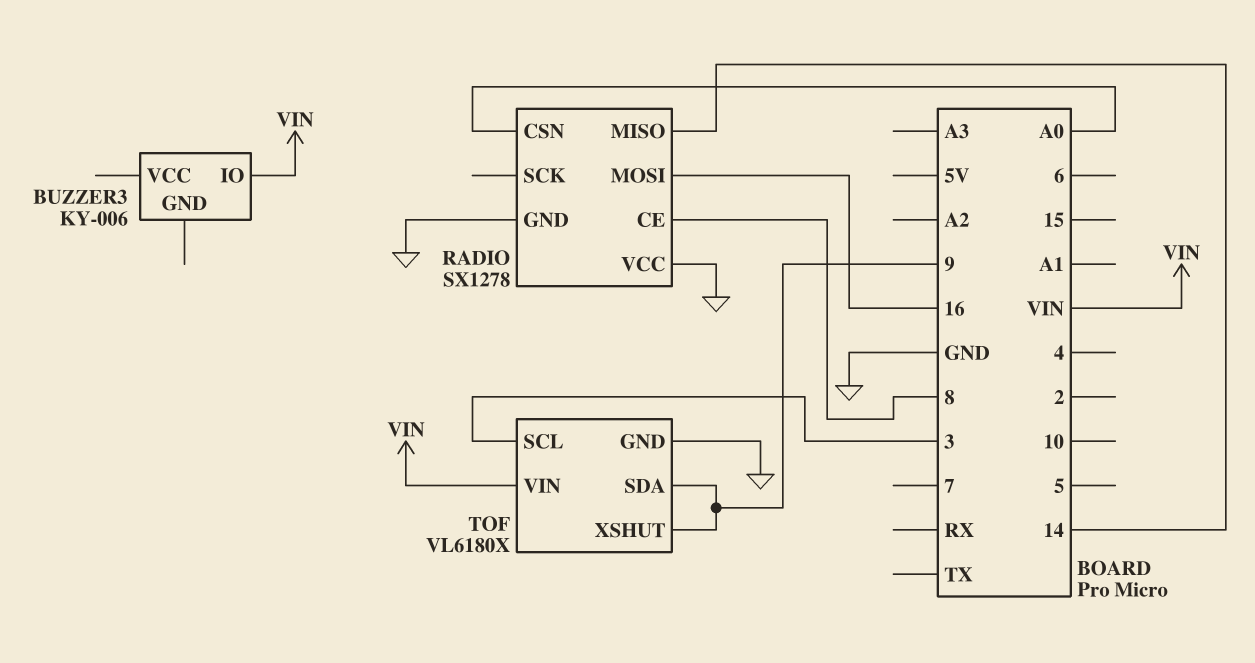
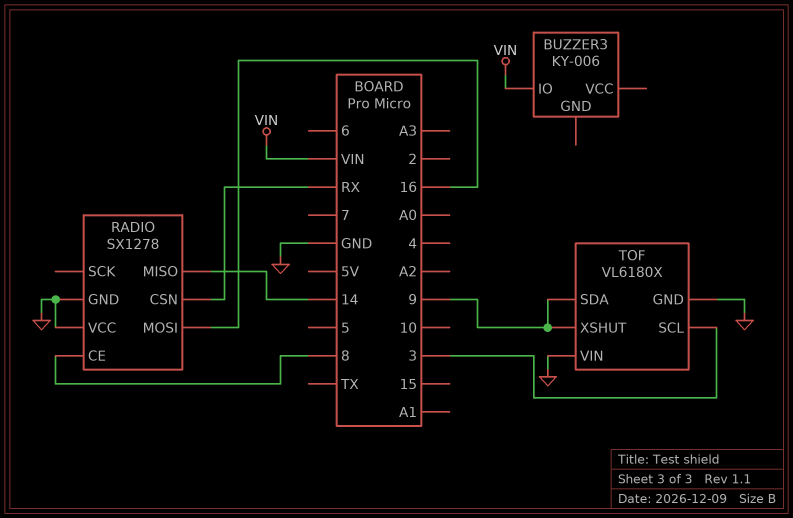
RADIO pin CSN: A0 -> RX
TOF pin VIN: VIN -> GND

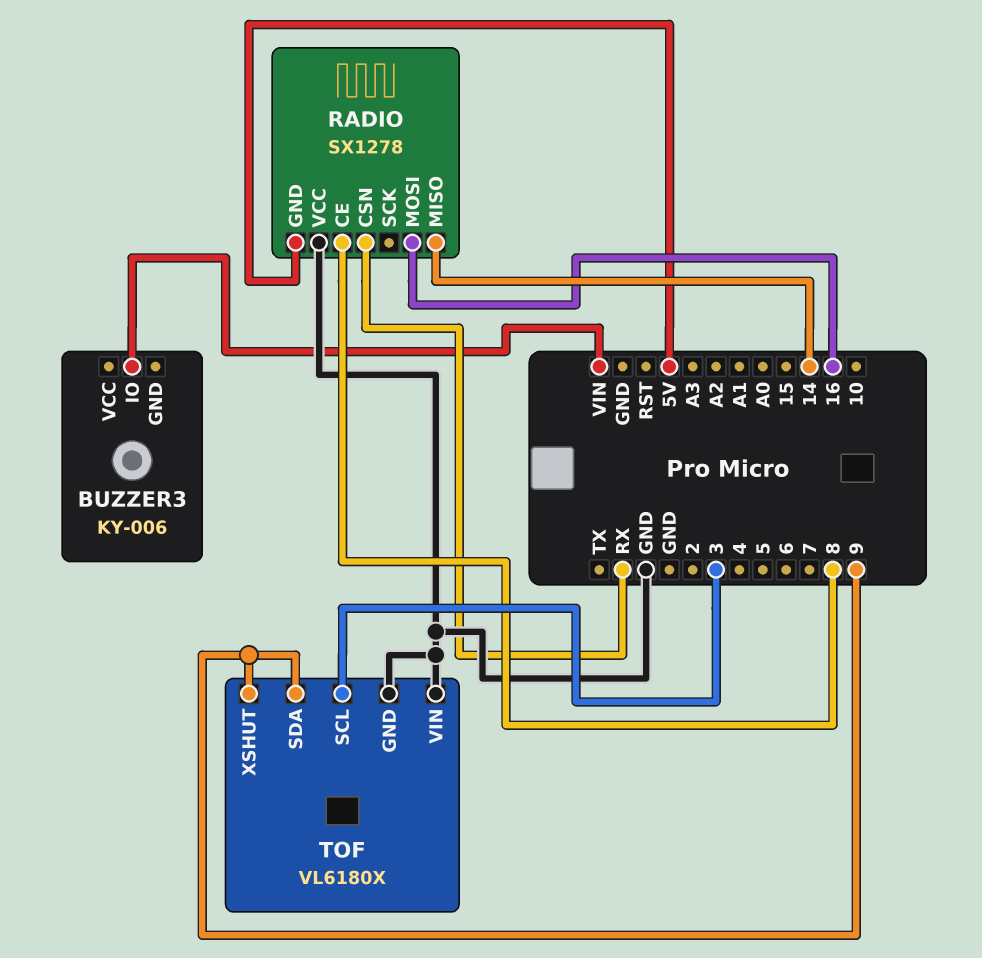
RADIO pin GND: GND -> 5V

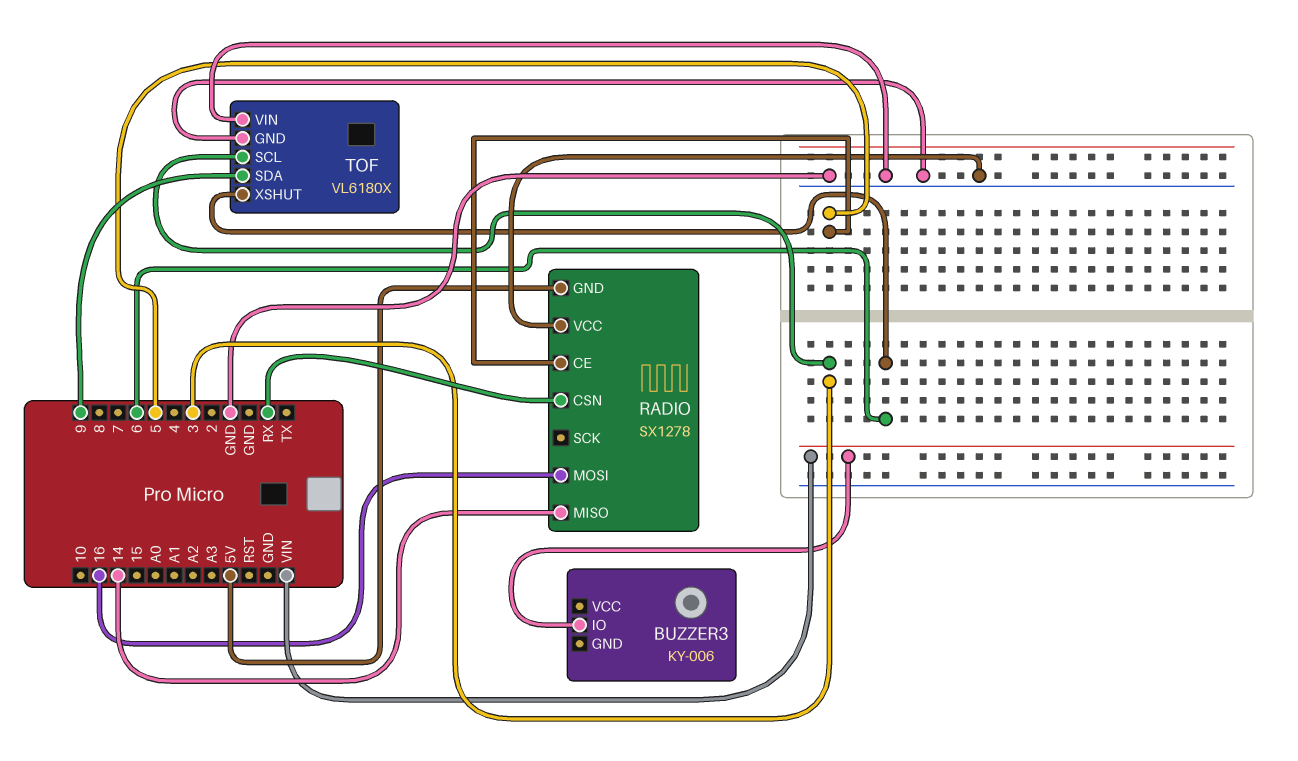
RADIO pin CE: 8 -> 5
TOF pin XSHUT: 9 -> 6

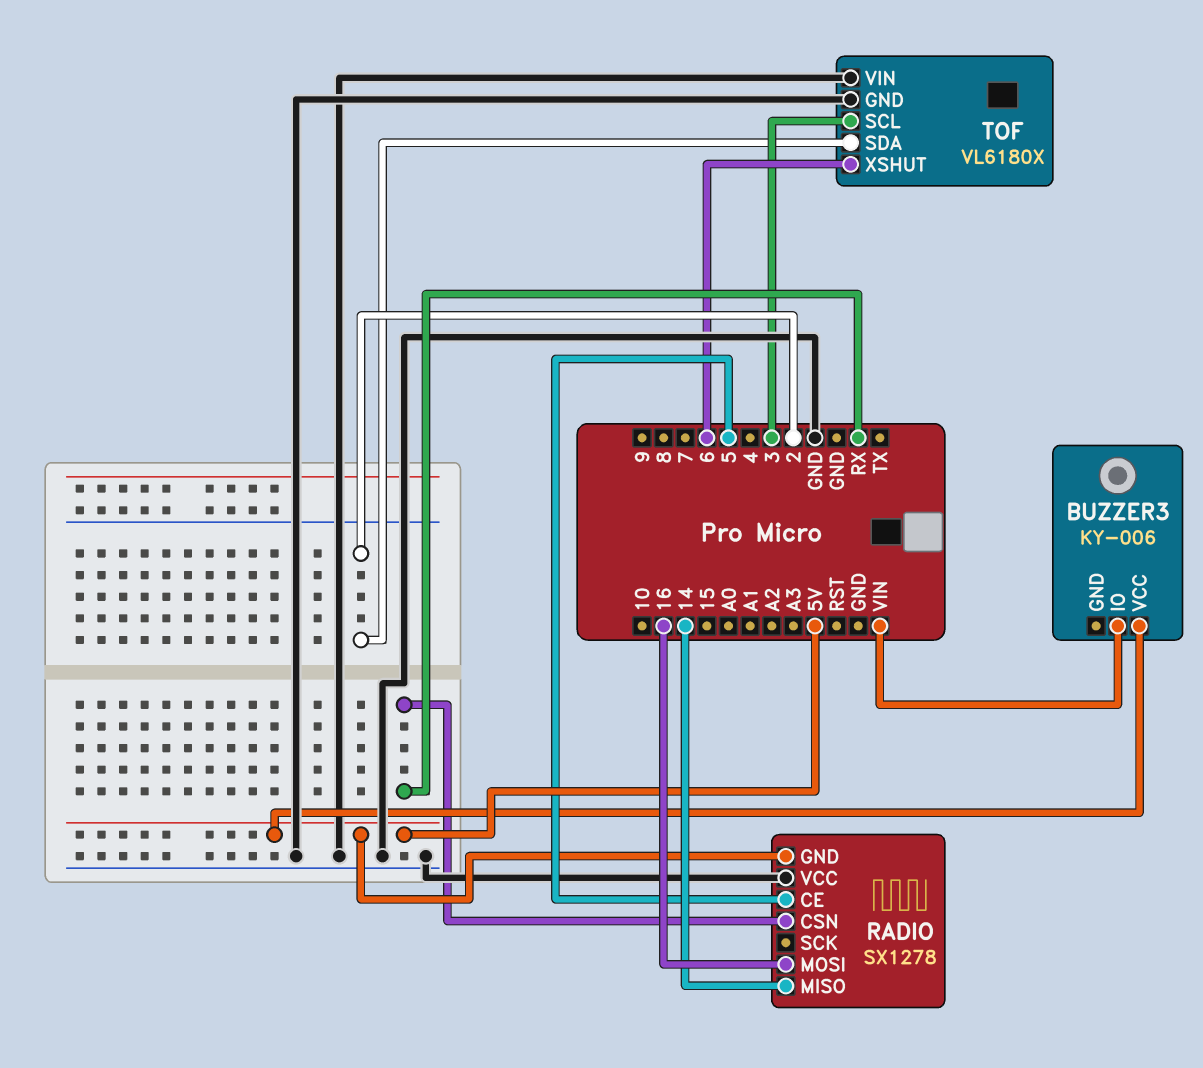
BUZZER3 pin VCC: none -> 5V
TOF pin SDA: 9 -> 2

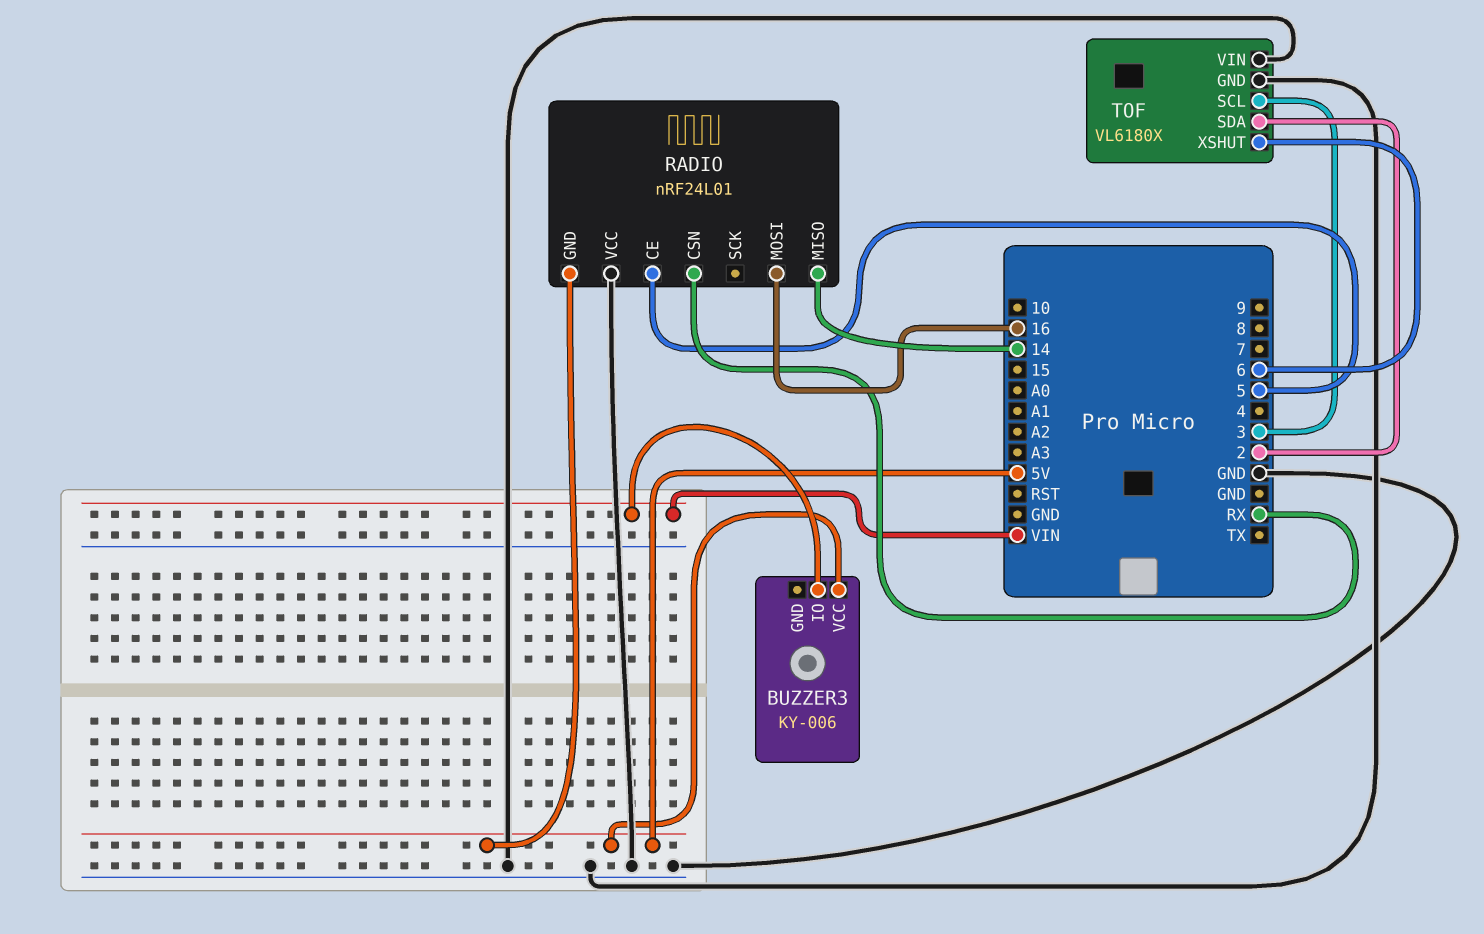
RADIO: SX1278 -> nRF24L01

